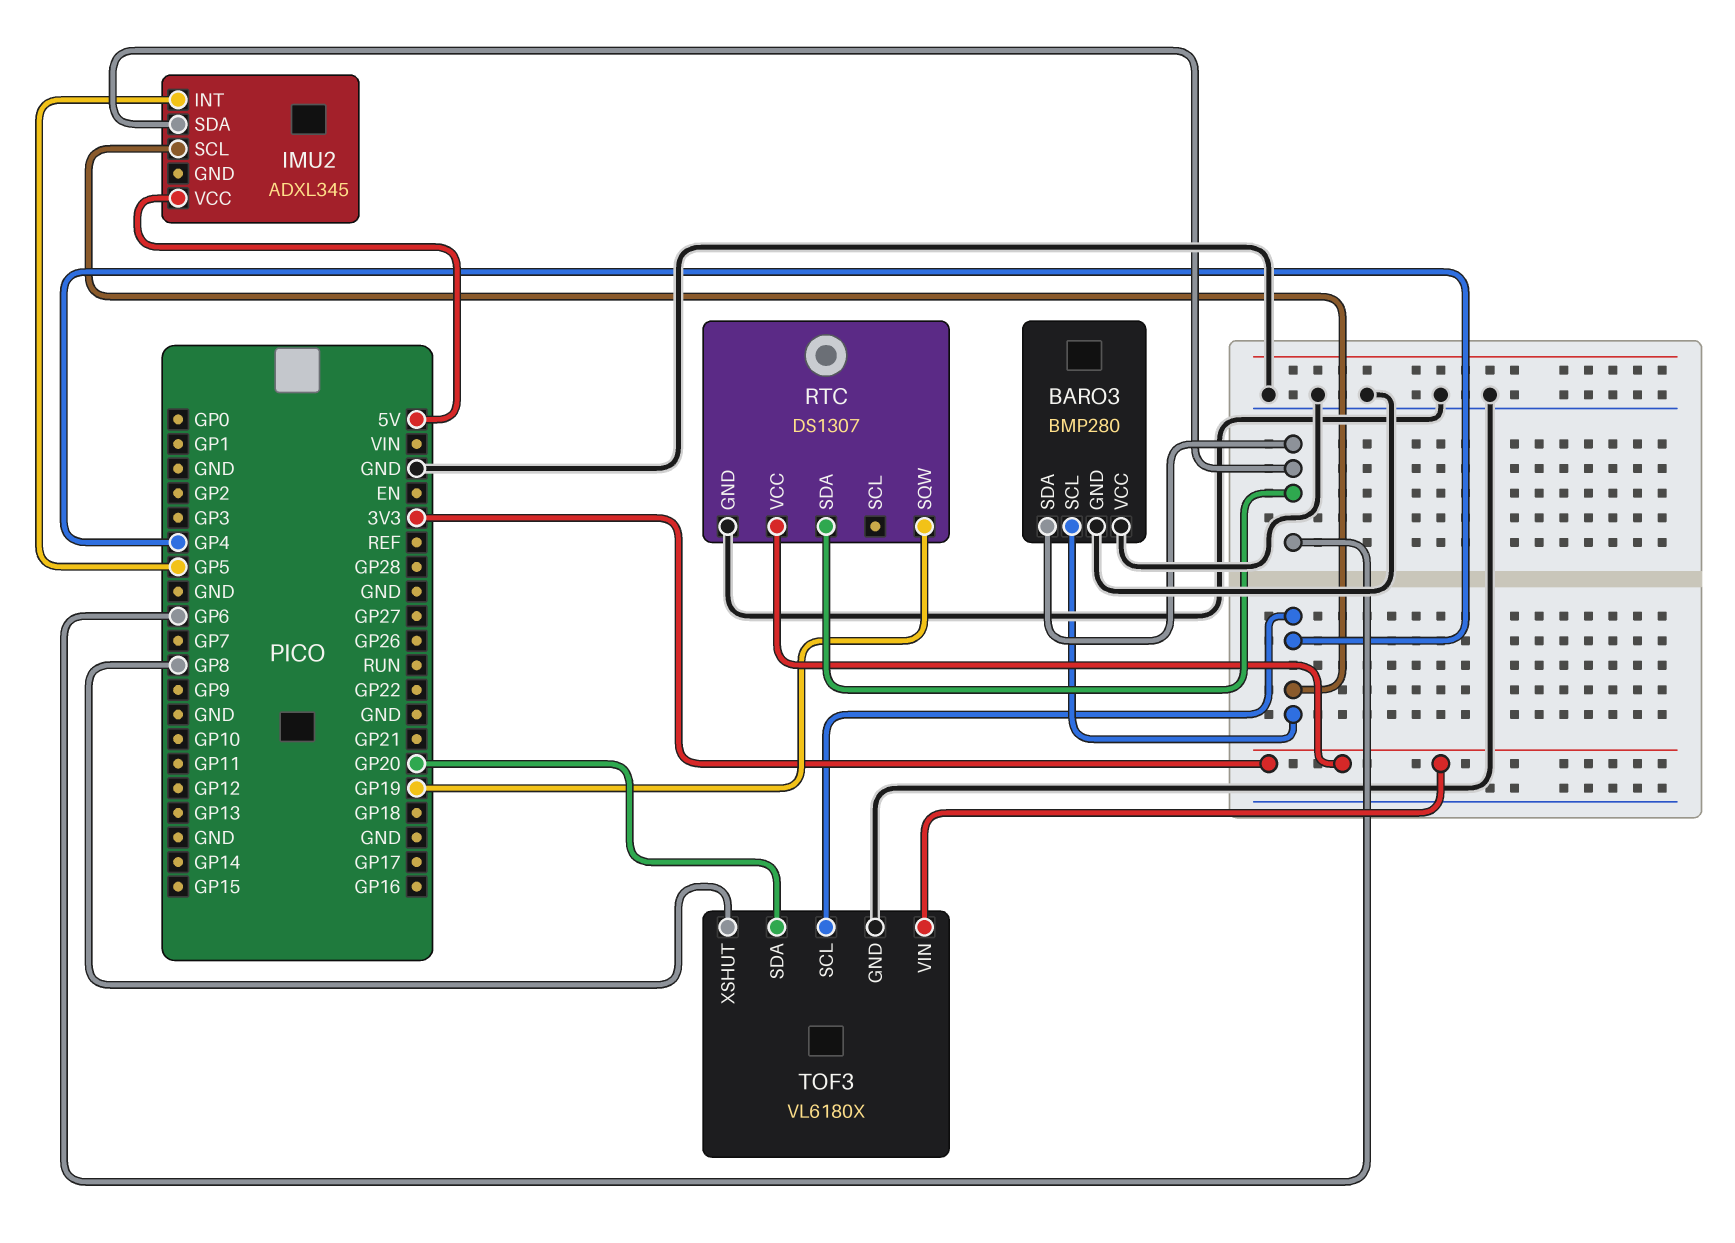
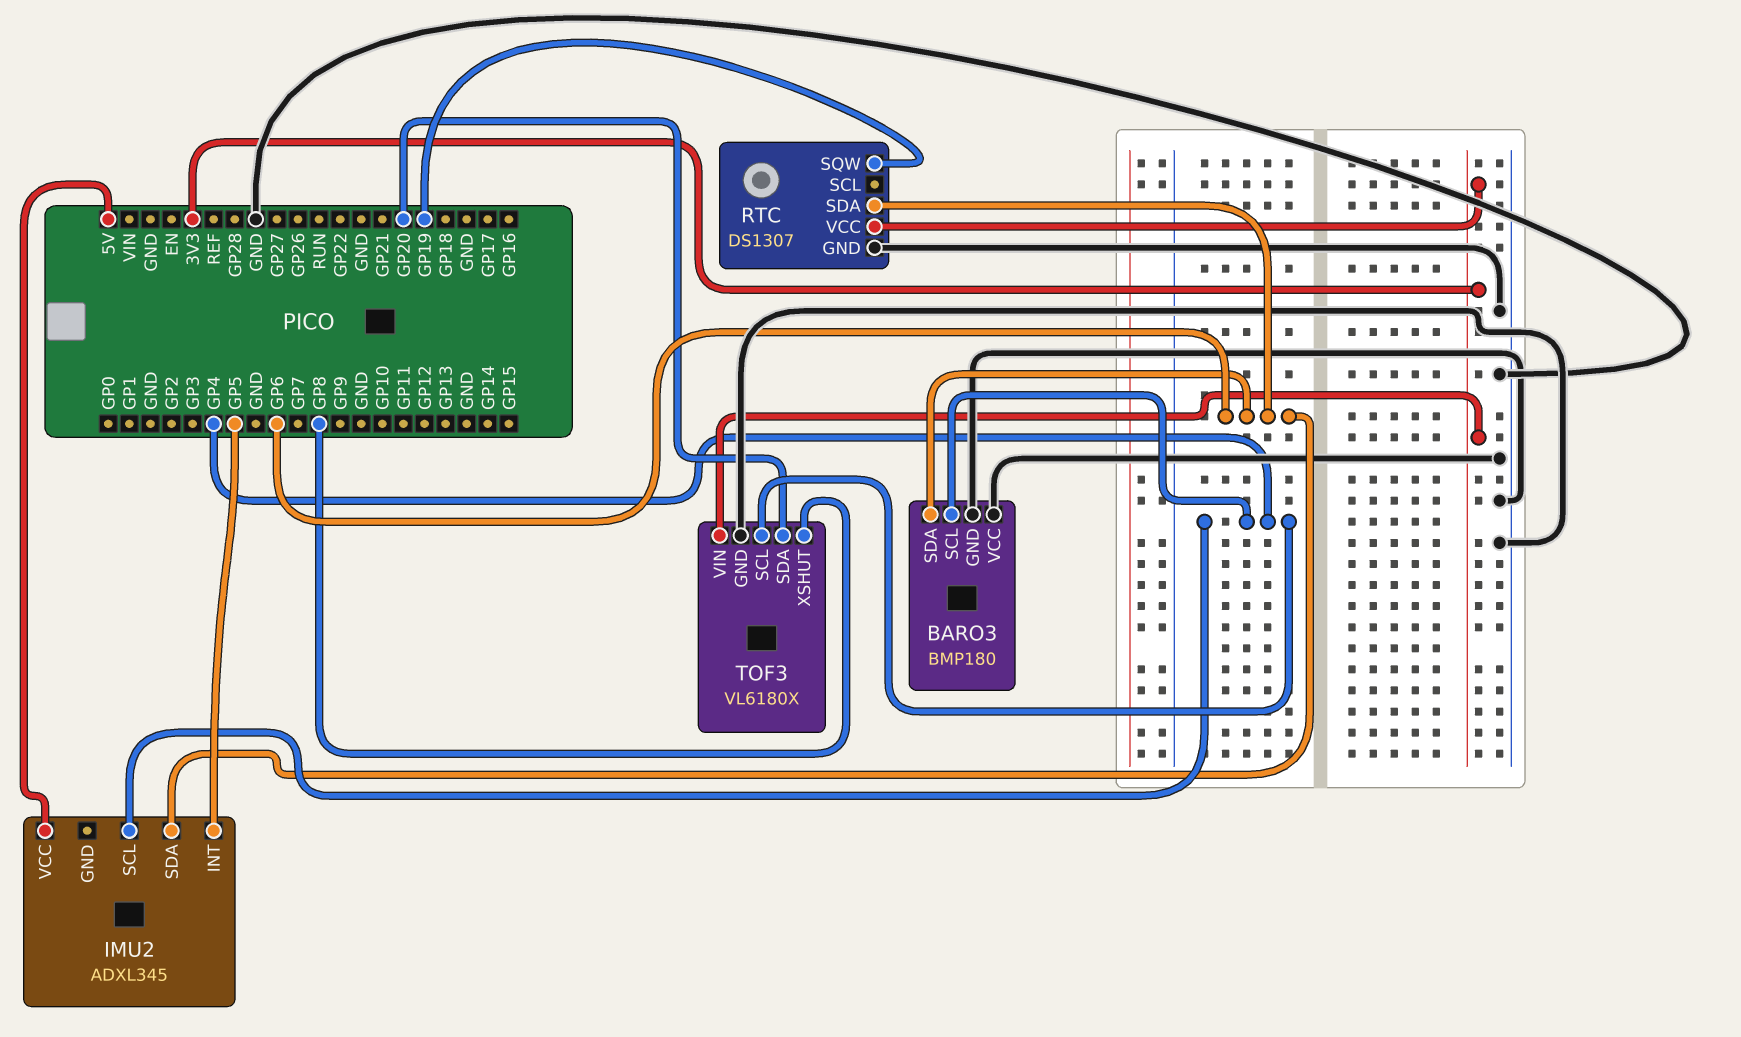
BARO3: BMP280 -> BMP180

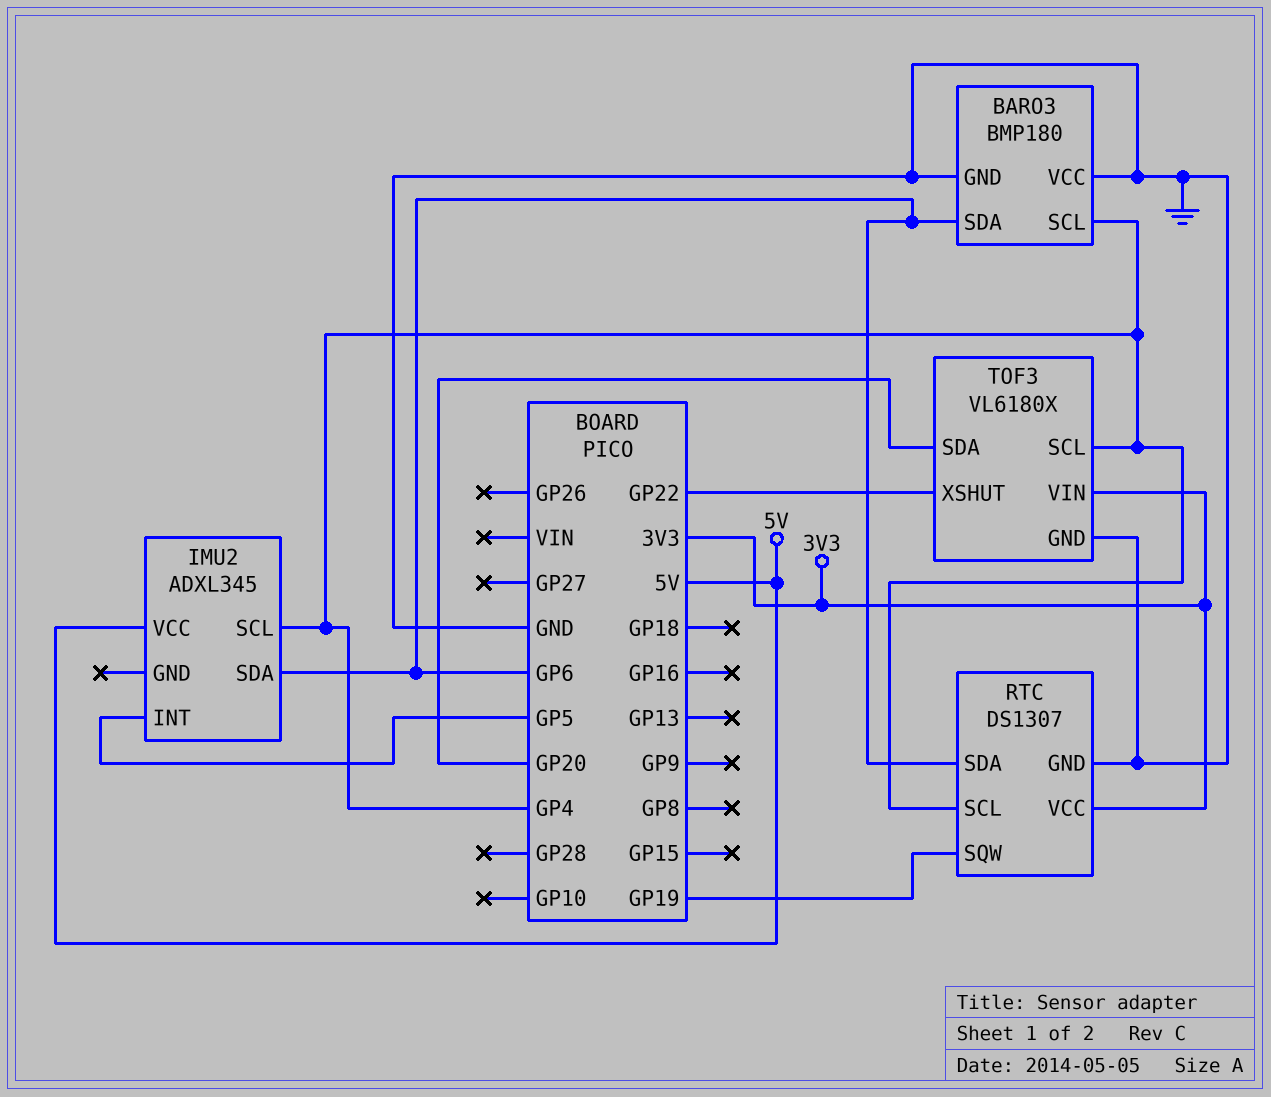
RTC pin SCL: none -> GP4
TOF3 pin XSHUT: GP8 -> GP22

